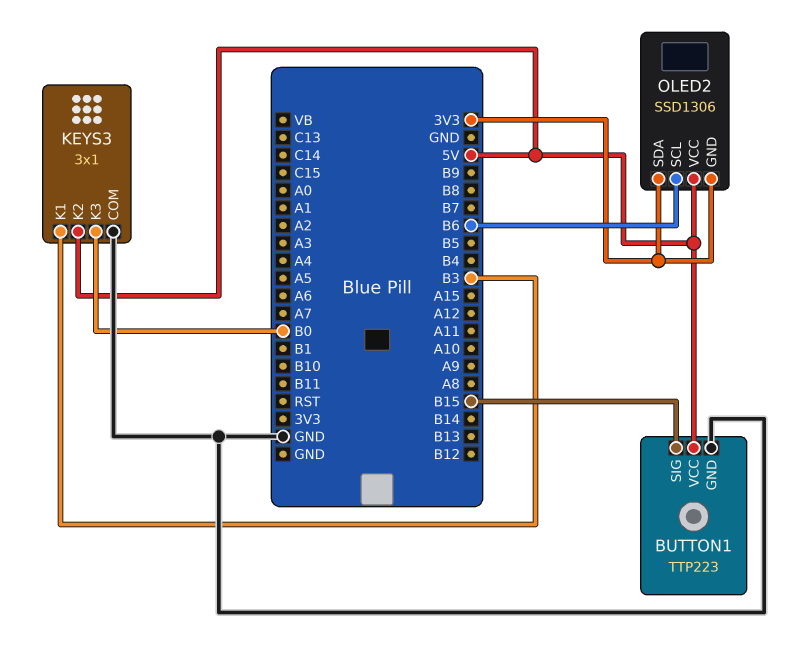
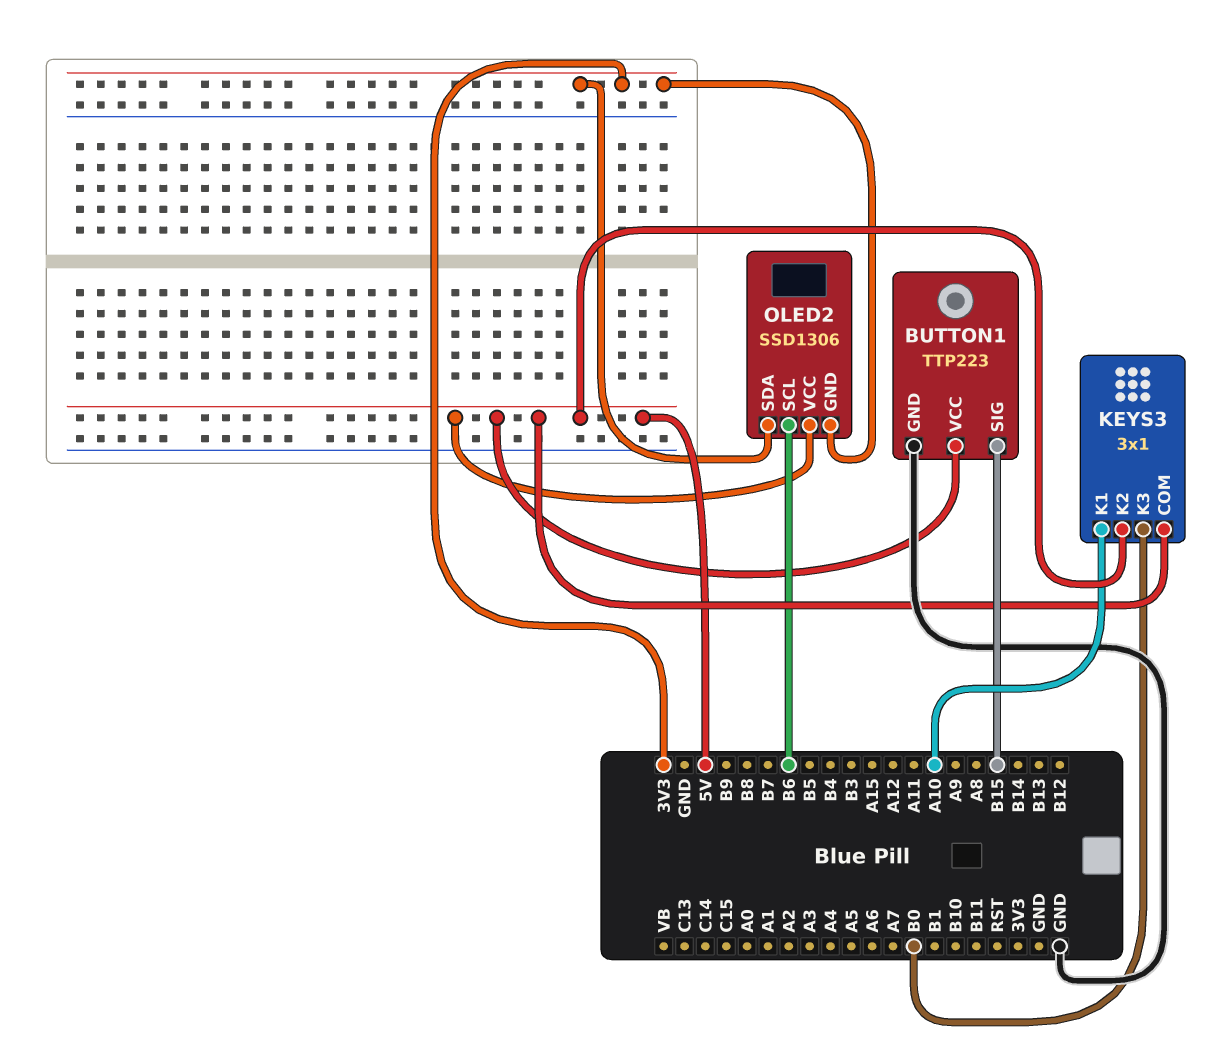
KEYS3 pin COM: GND -> 5V
KEYS3 pin K1: B3 -> A10

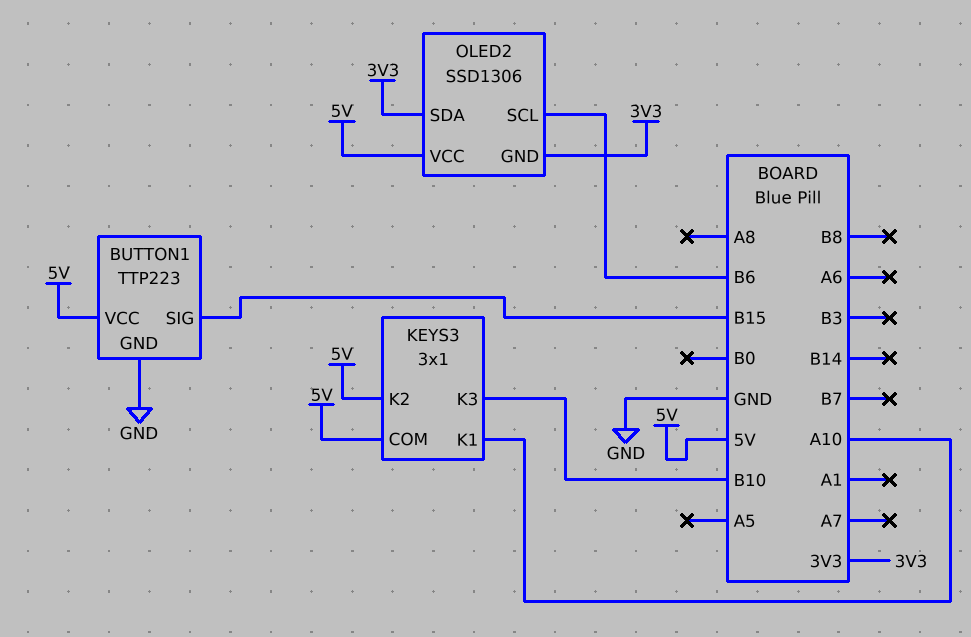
KEYS3 pin K3: B0 -> B10

